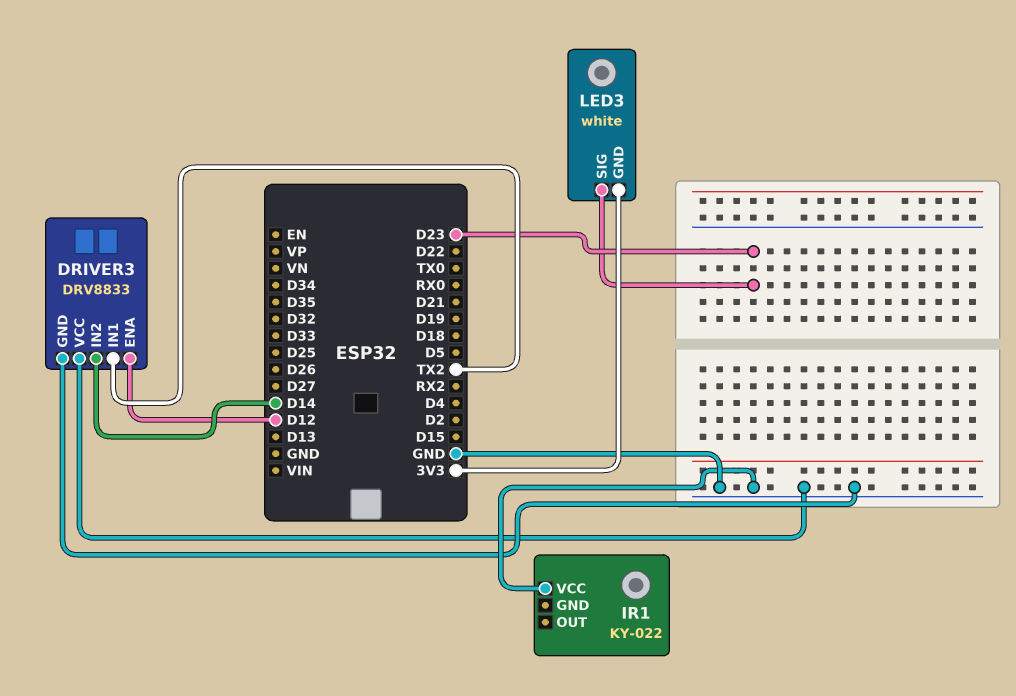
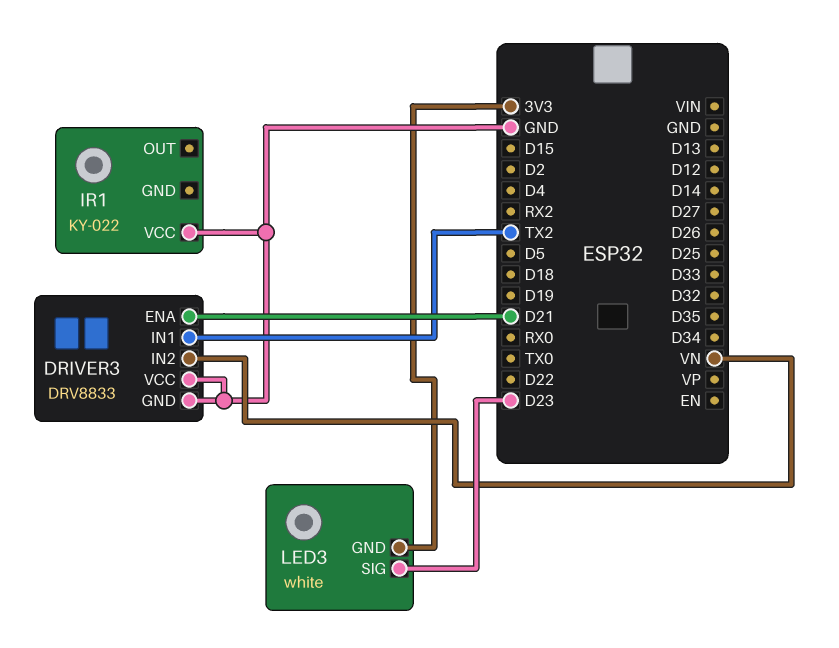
DRIVER3 pin ENA: D12 -> D21
DRIVER3 pin IN2: D14 -> VN

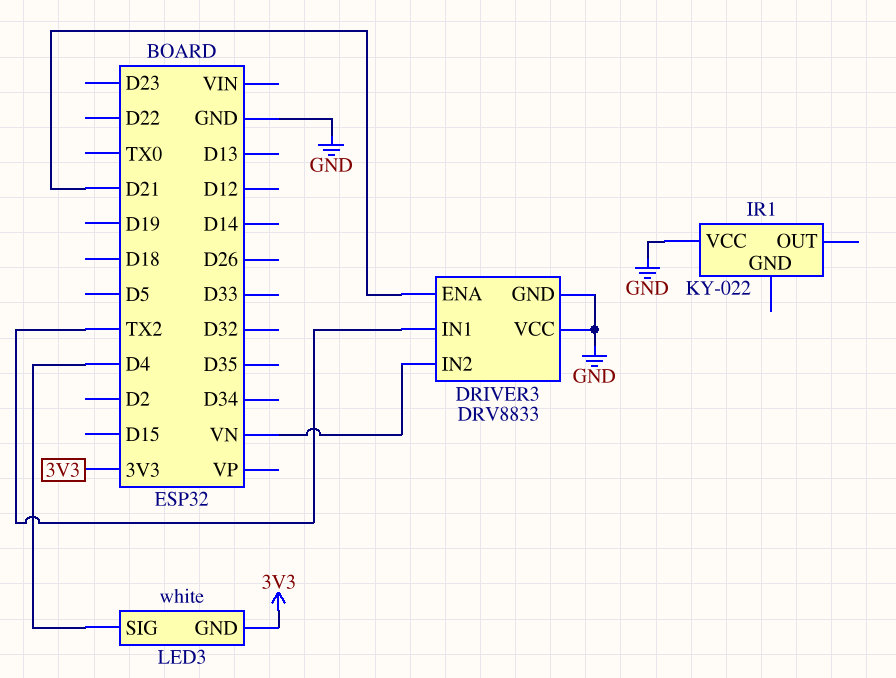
LED3 pin SIG: D23 -> D4

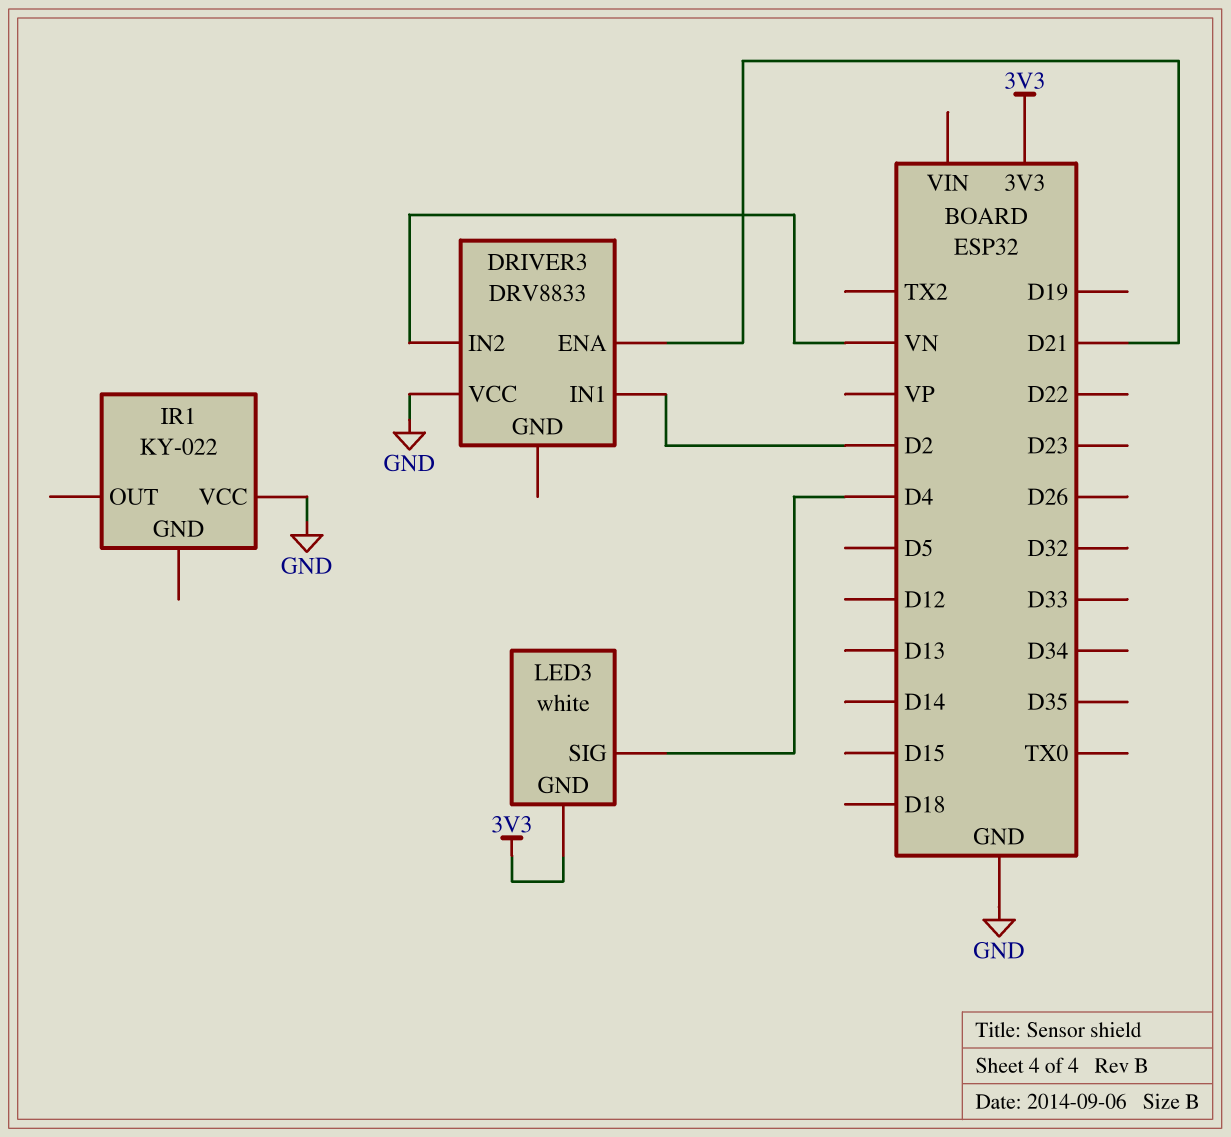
DRIVER3 pin GND: GND -> none
DRIVER3 pin IN1: TX2 -> D2

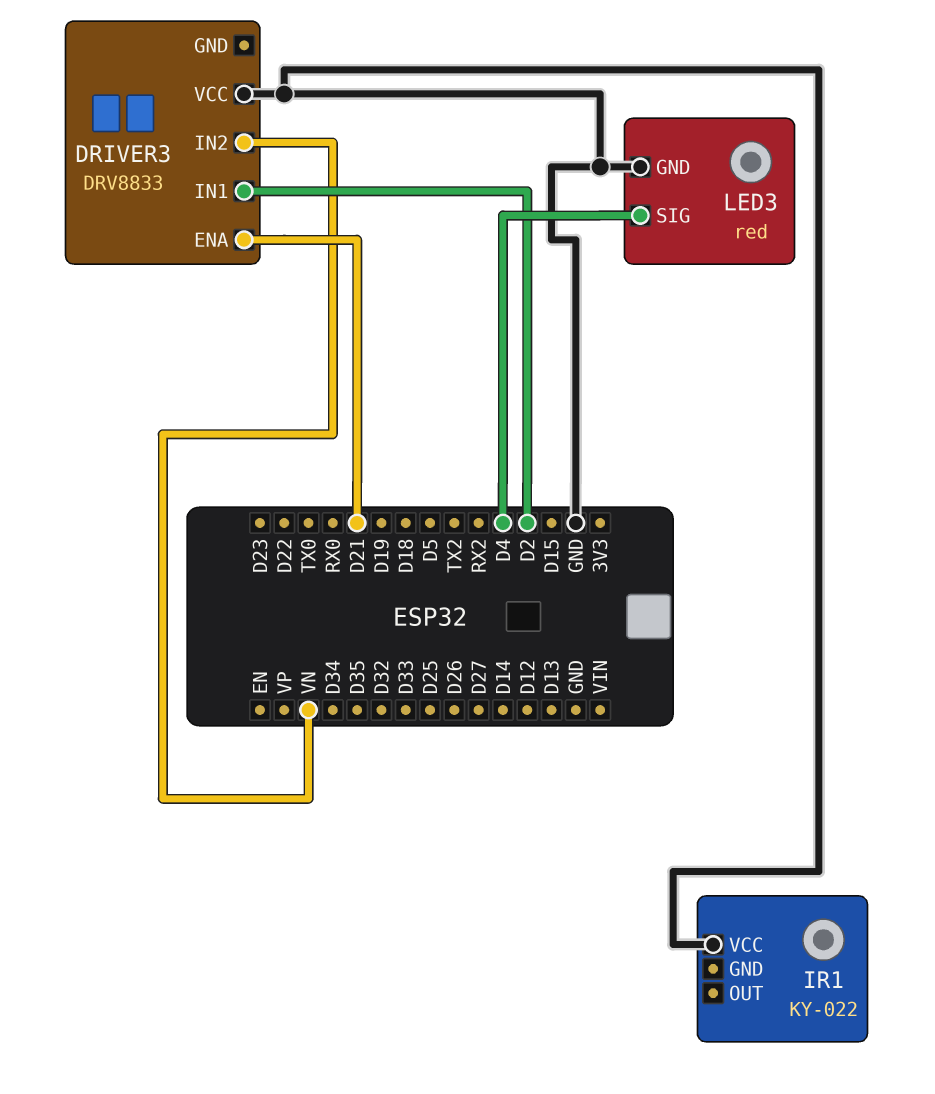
LED3: white -> red
LED3 pin GND: 3V3 -> GND

